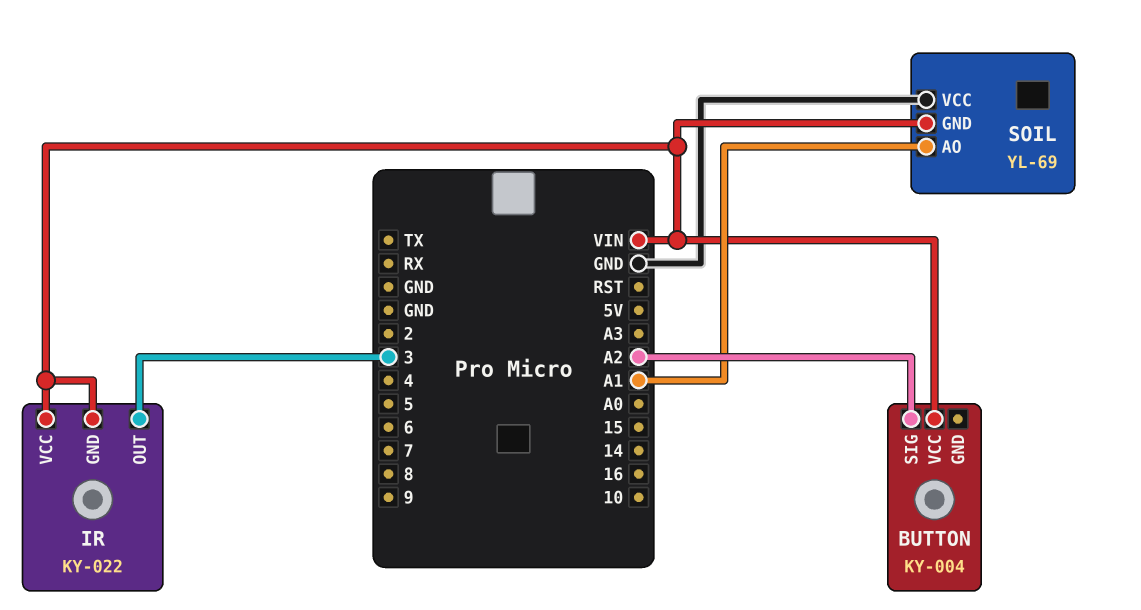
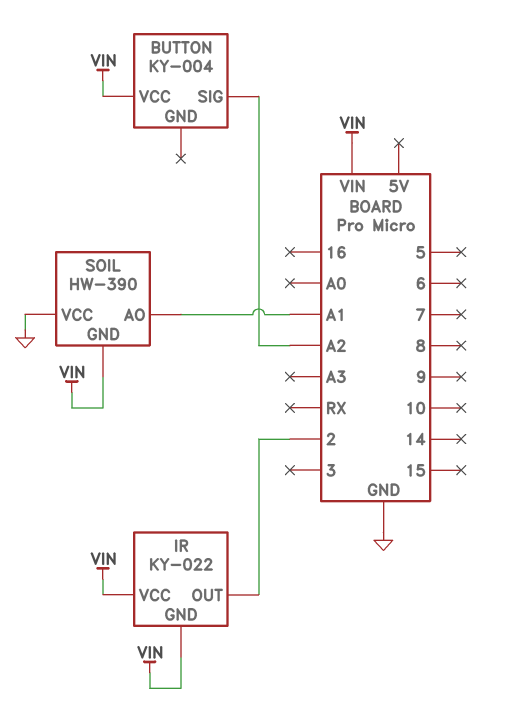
IR pin OUT: 3 -> 2
SOIL: YL-69 -> HW-390

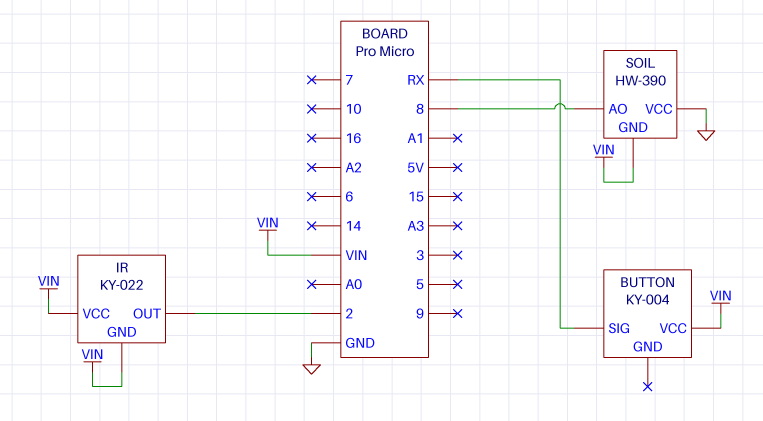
BUTTON pin SIG: A2 -> RX
SOIL pin AO: A1 -> 8

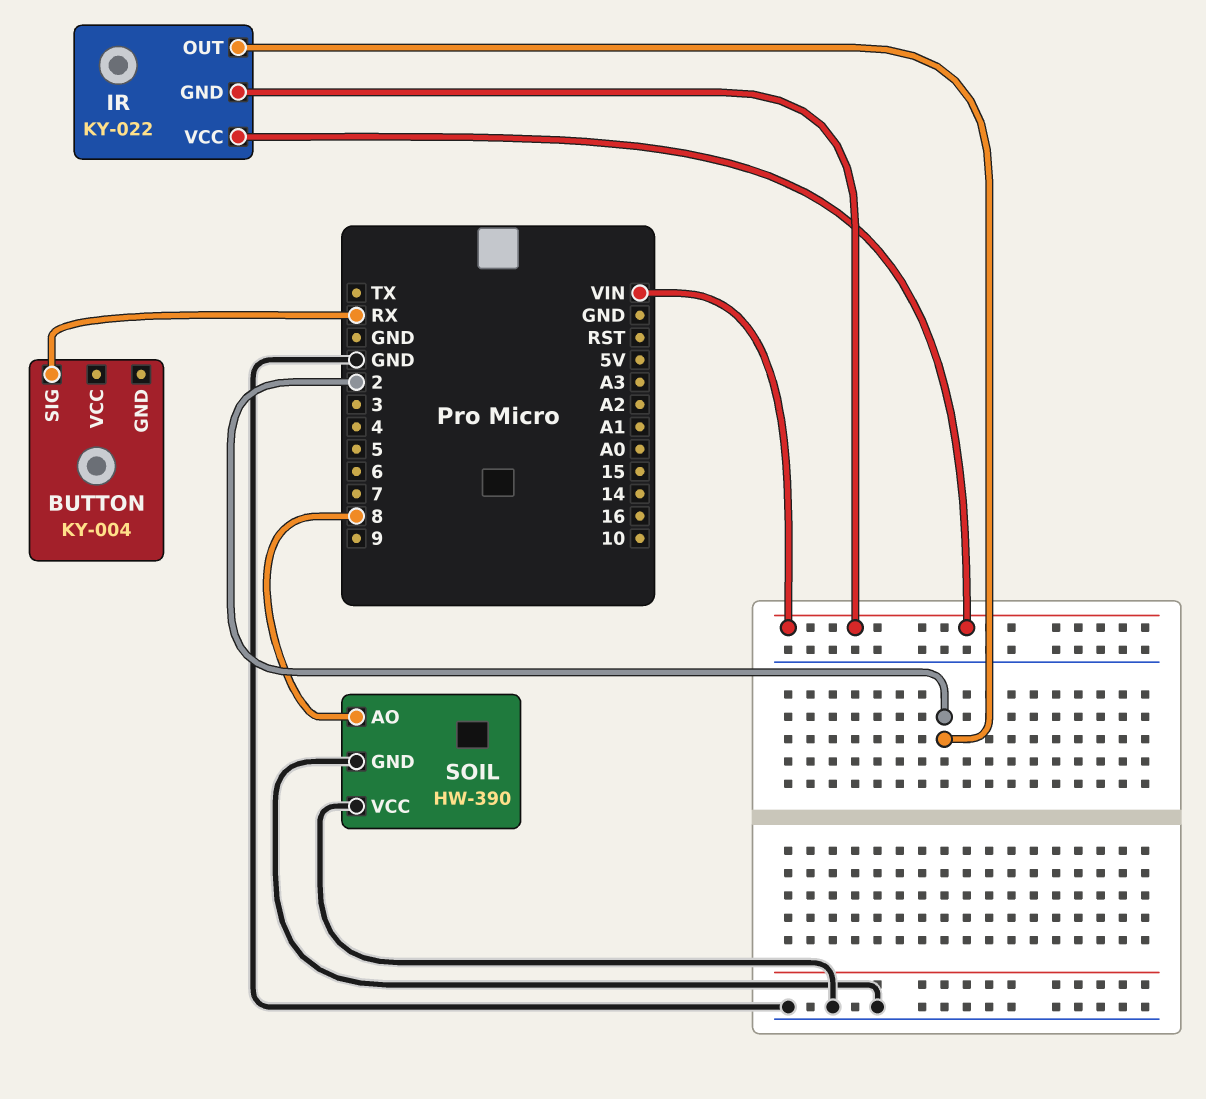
BUTTON pin VCC: VIN -> none
SOIL pin GND: VIN -> GND

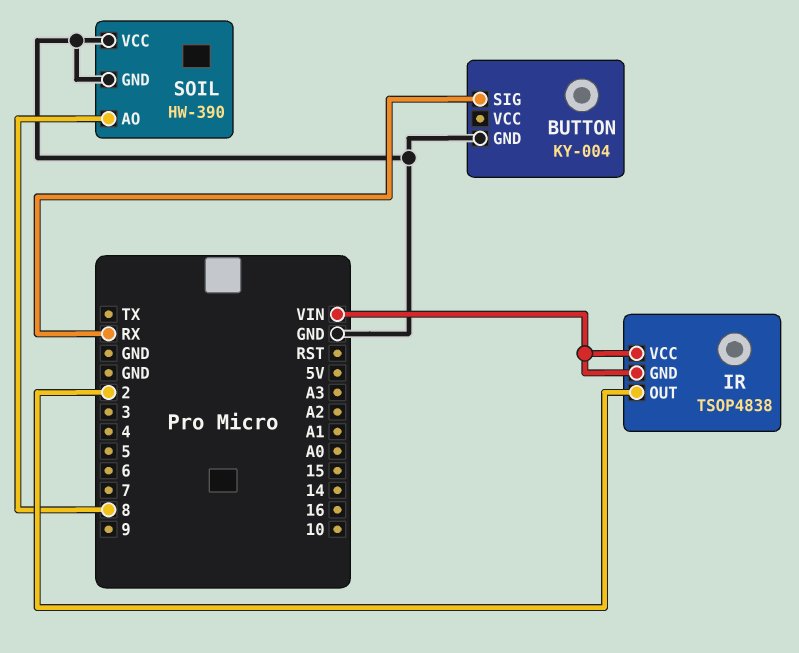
BUTTON pin GND: none -> GND
IR: KY-022 -> TSOP4838

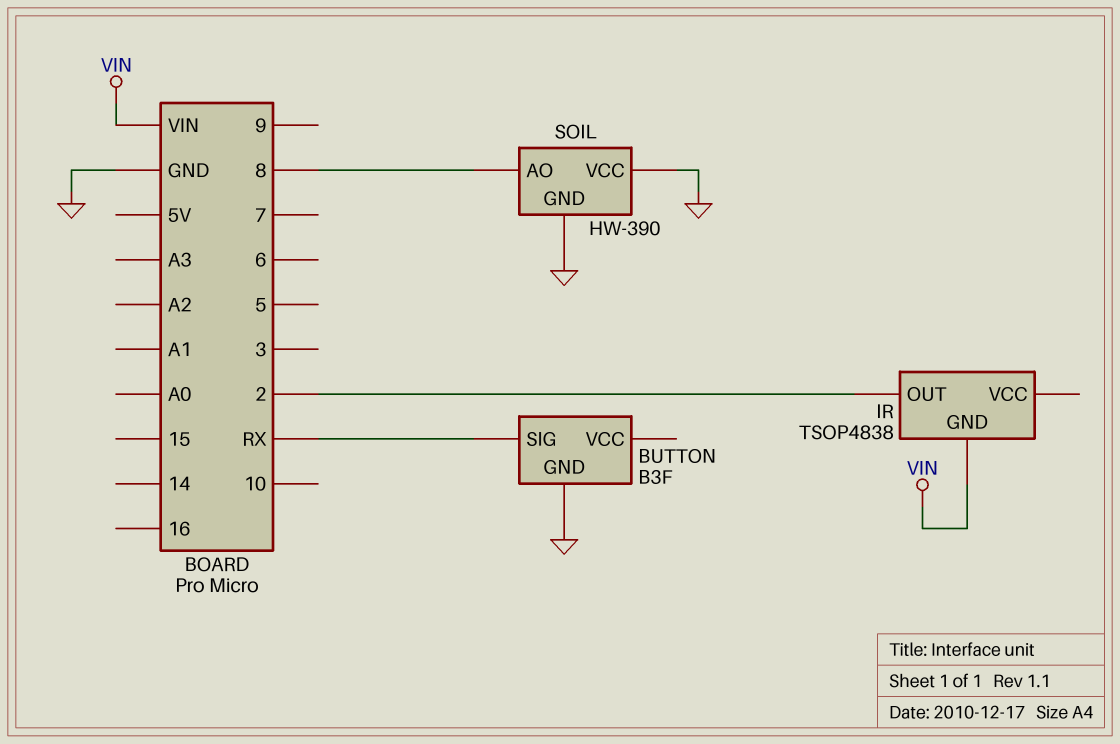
BUTTON: KY-004 -> B3F
IR pin VCC: VIN -> none

